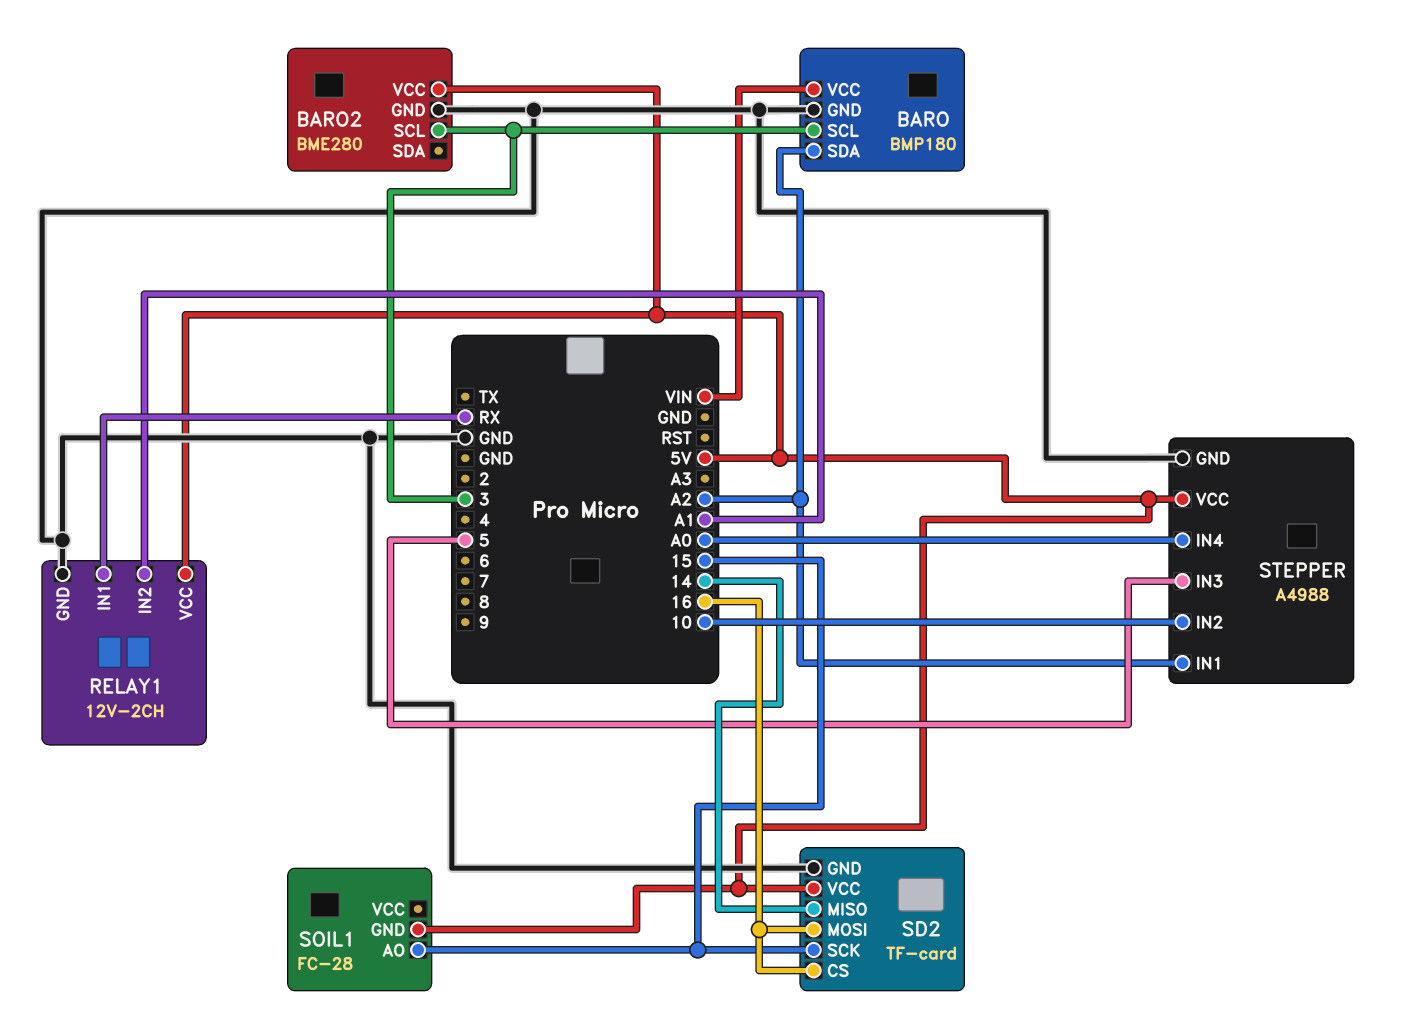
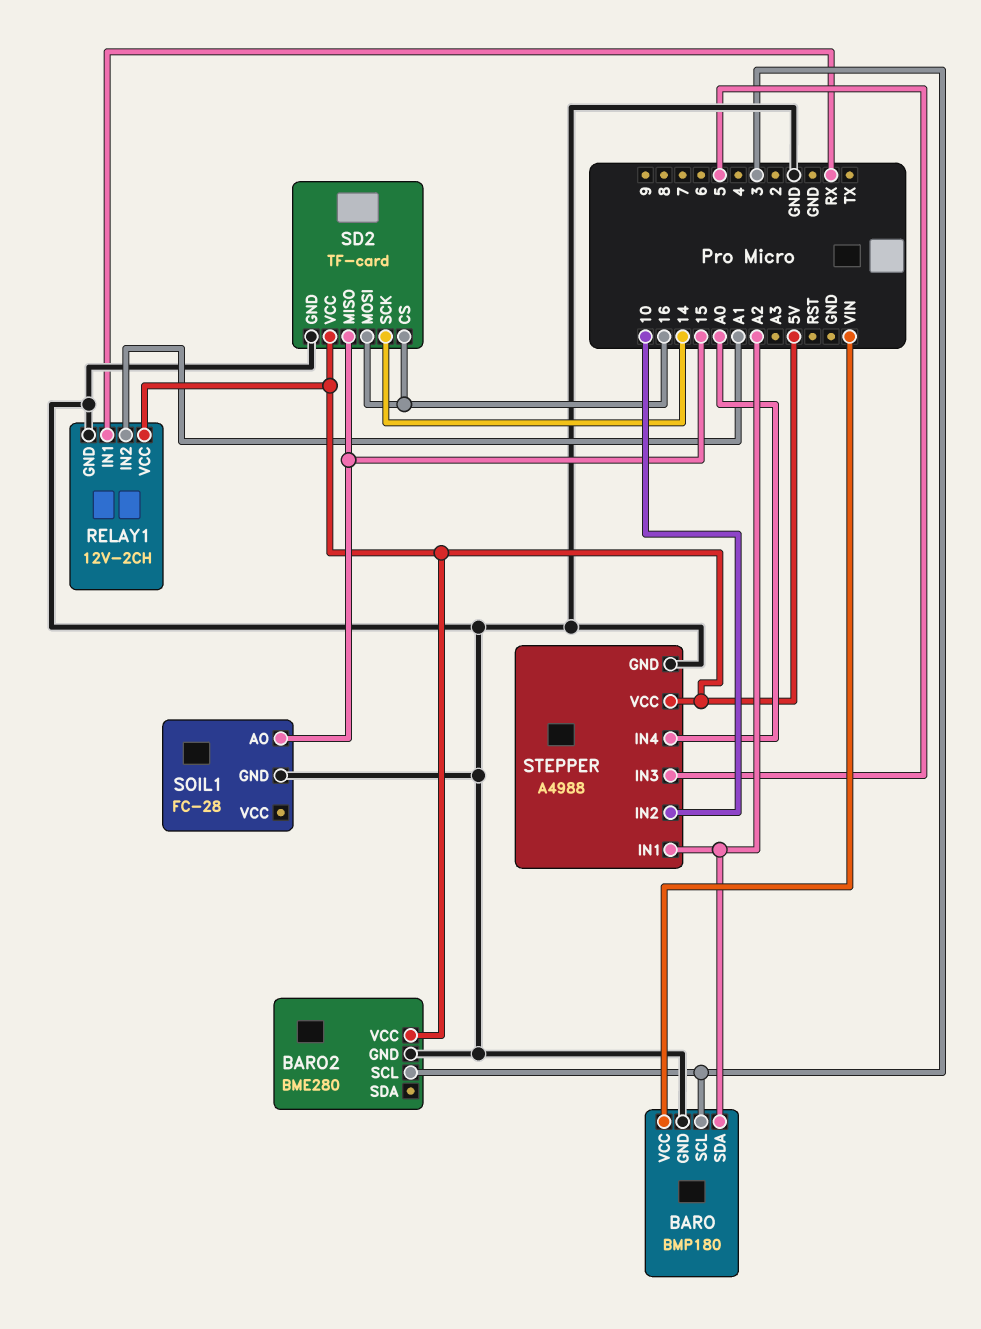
SD2 pin MISO: 14 -> 15
SD2 pin SCK: 15 -> 14
SOIL1 pin GND: 5V -> GND

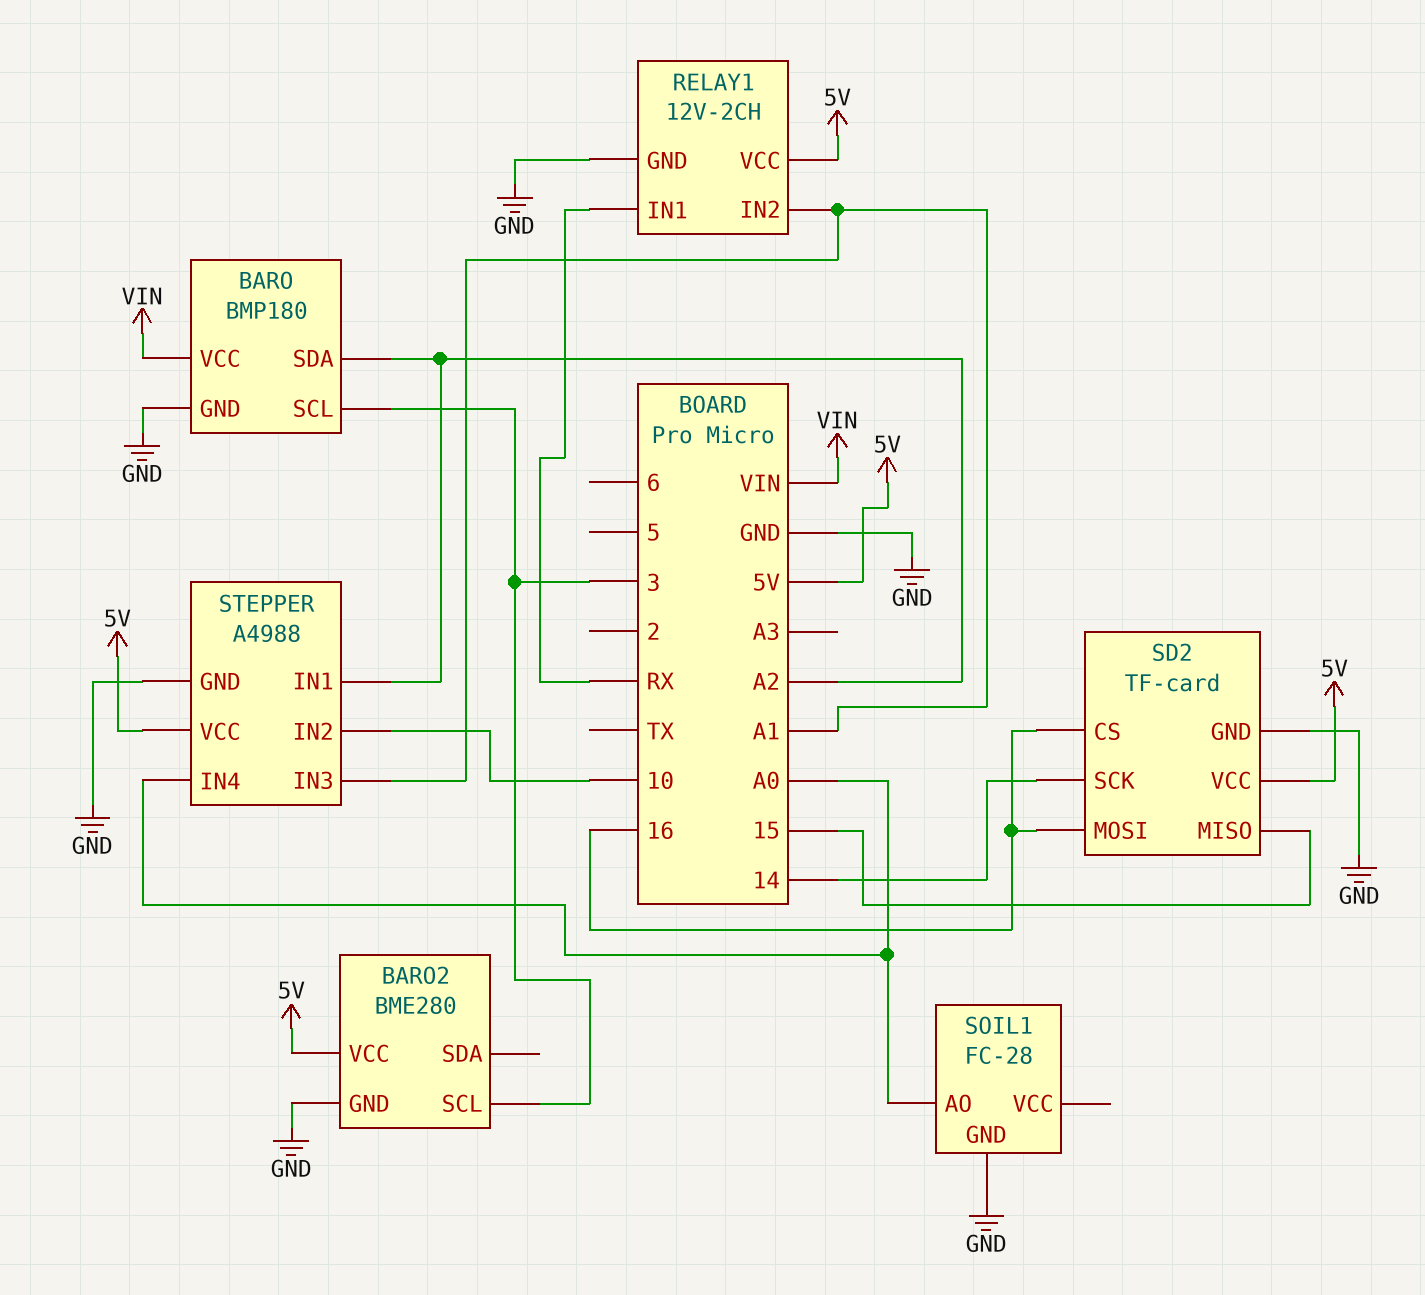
SOIL1 pin AO: 15 -> A0
STEPPER pin IN3: 5 -> A1

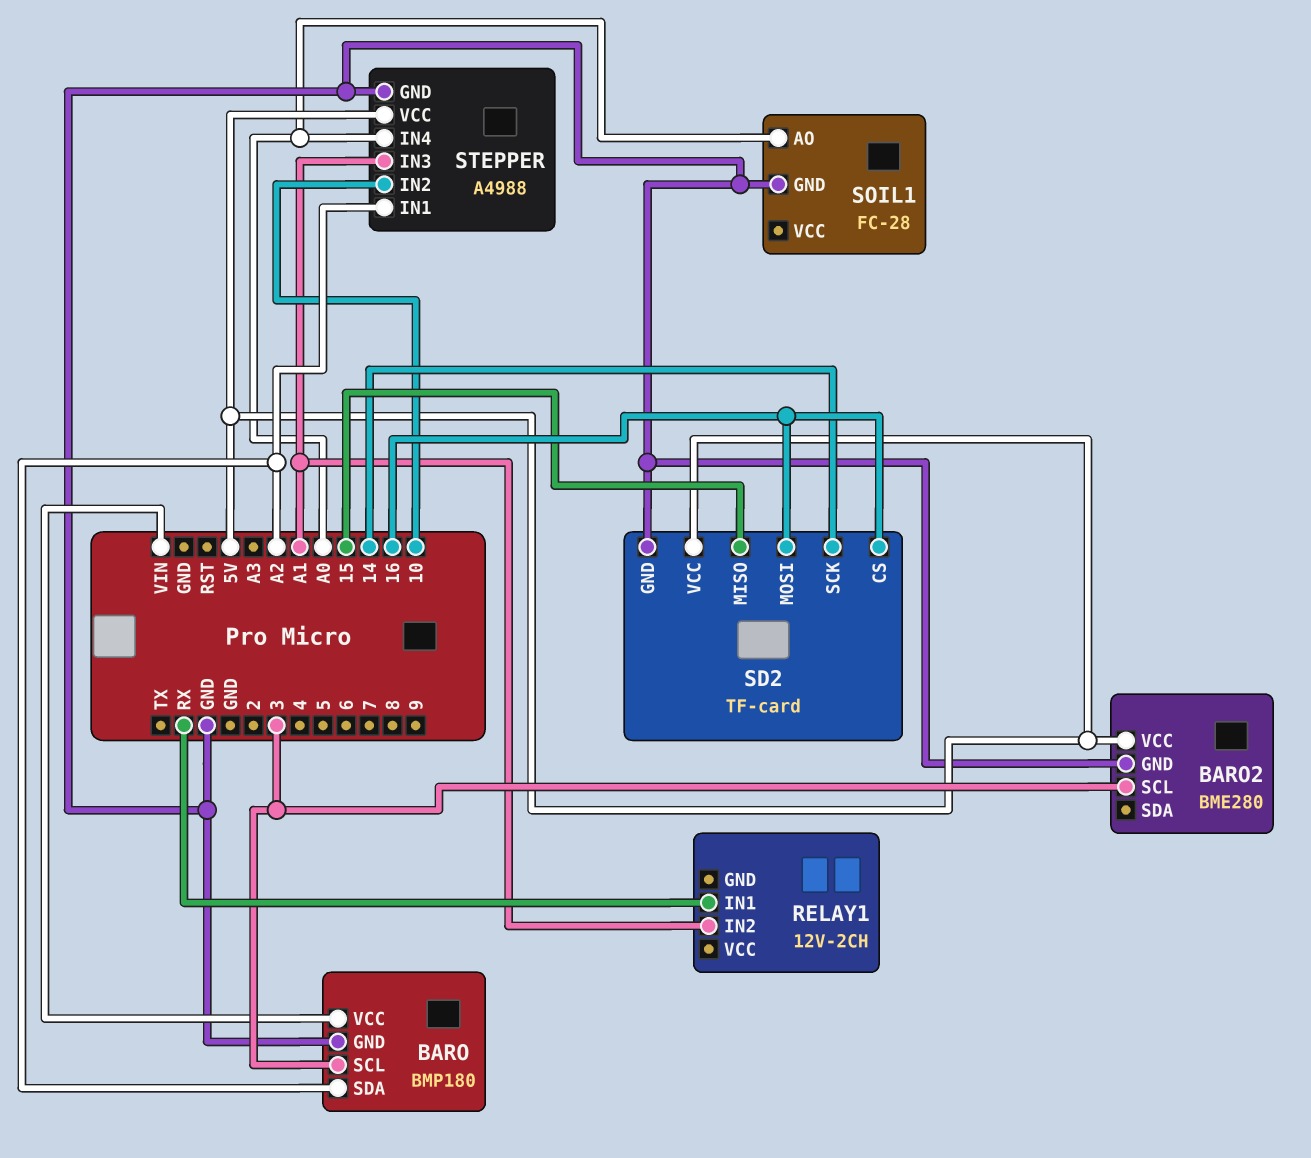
RELAY1 pin GND: GND -> none
RELAY1 pin VCC: 5V -> none

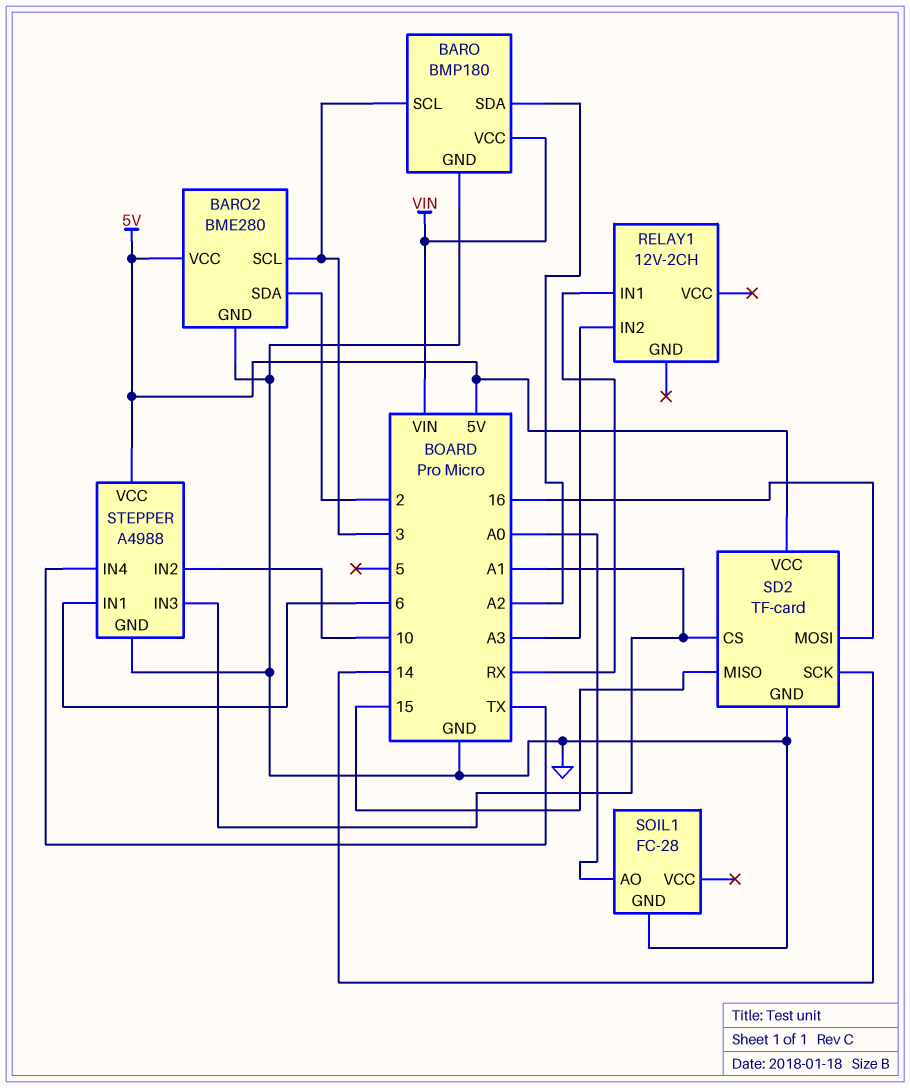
BARO2 pin SDA: none -> 2
RELAY1 pin IN2: A1 -> A3
SD2 pin CS: 16 -> A1
STEPPER pin IN1: A2 -> 6
STEPPER pin IN4: A0 -> TX

